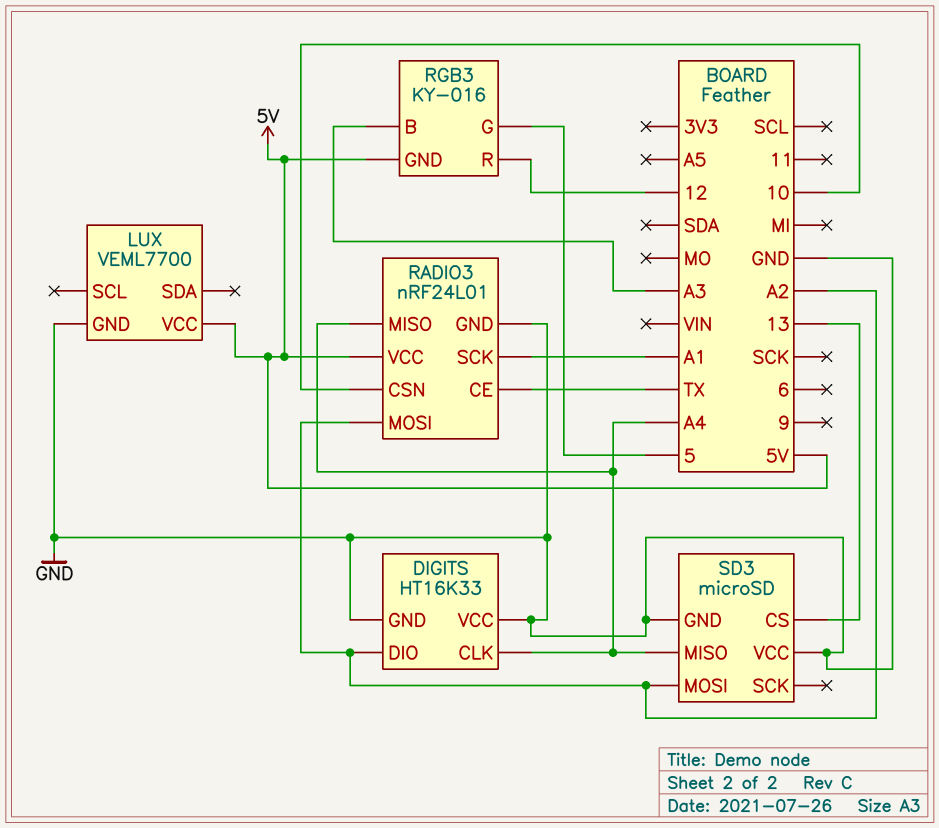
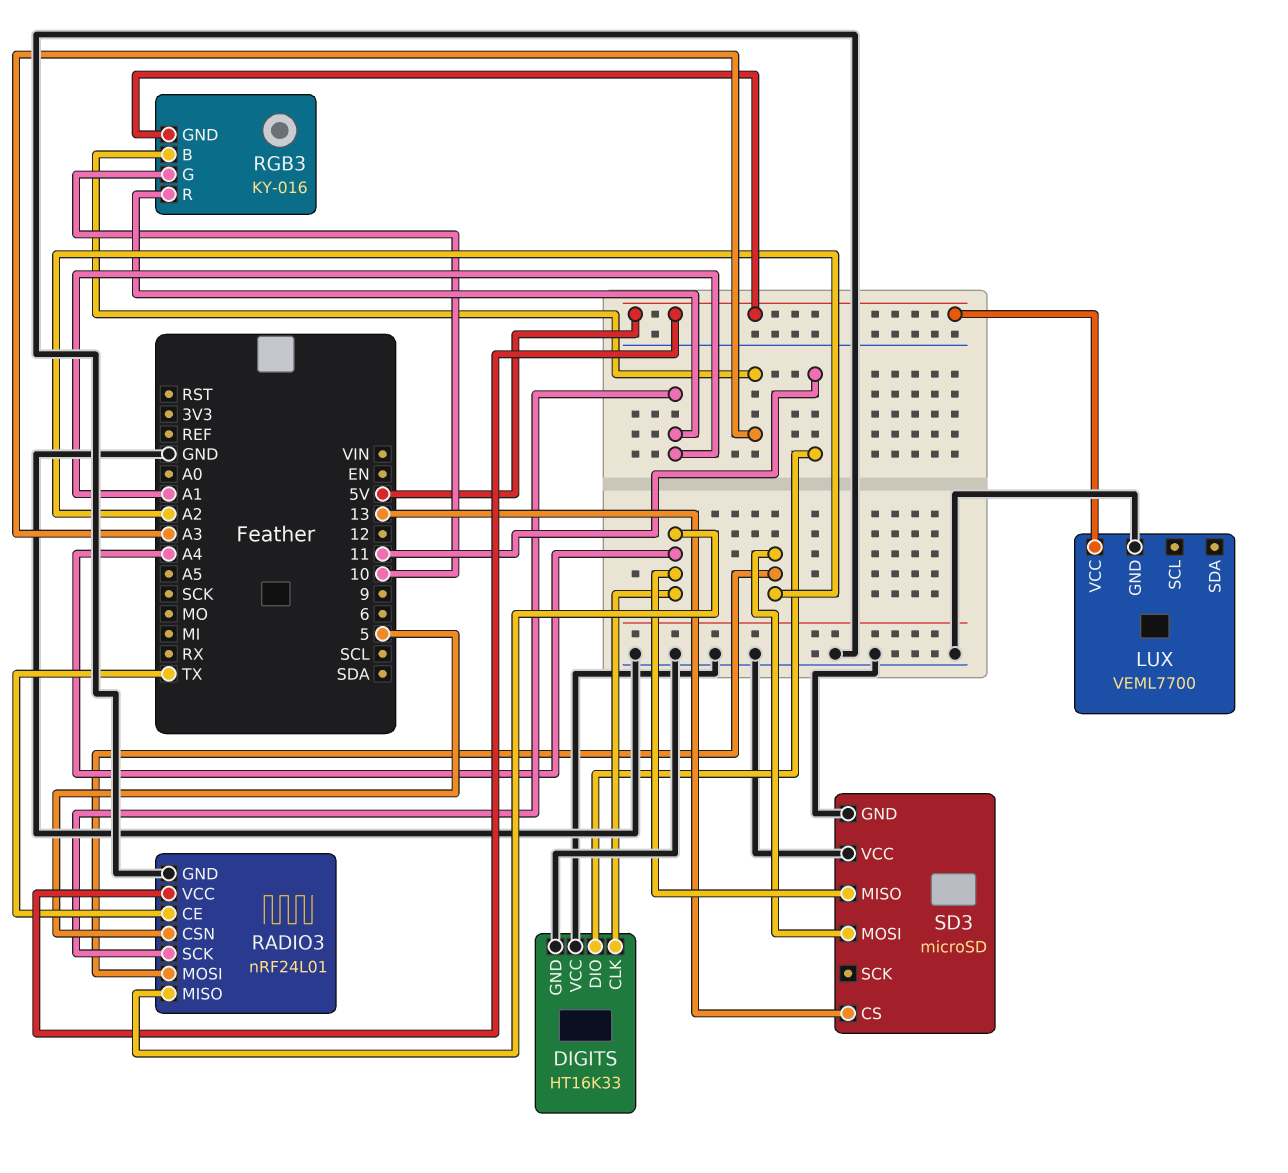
DIGITS pin DIO: A2 -> 11
RADIO3 pin CSN: 10 -> 5
RGB3 pin G: 5 -> 10
RGB3 pin R: 12 -> A1

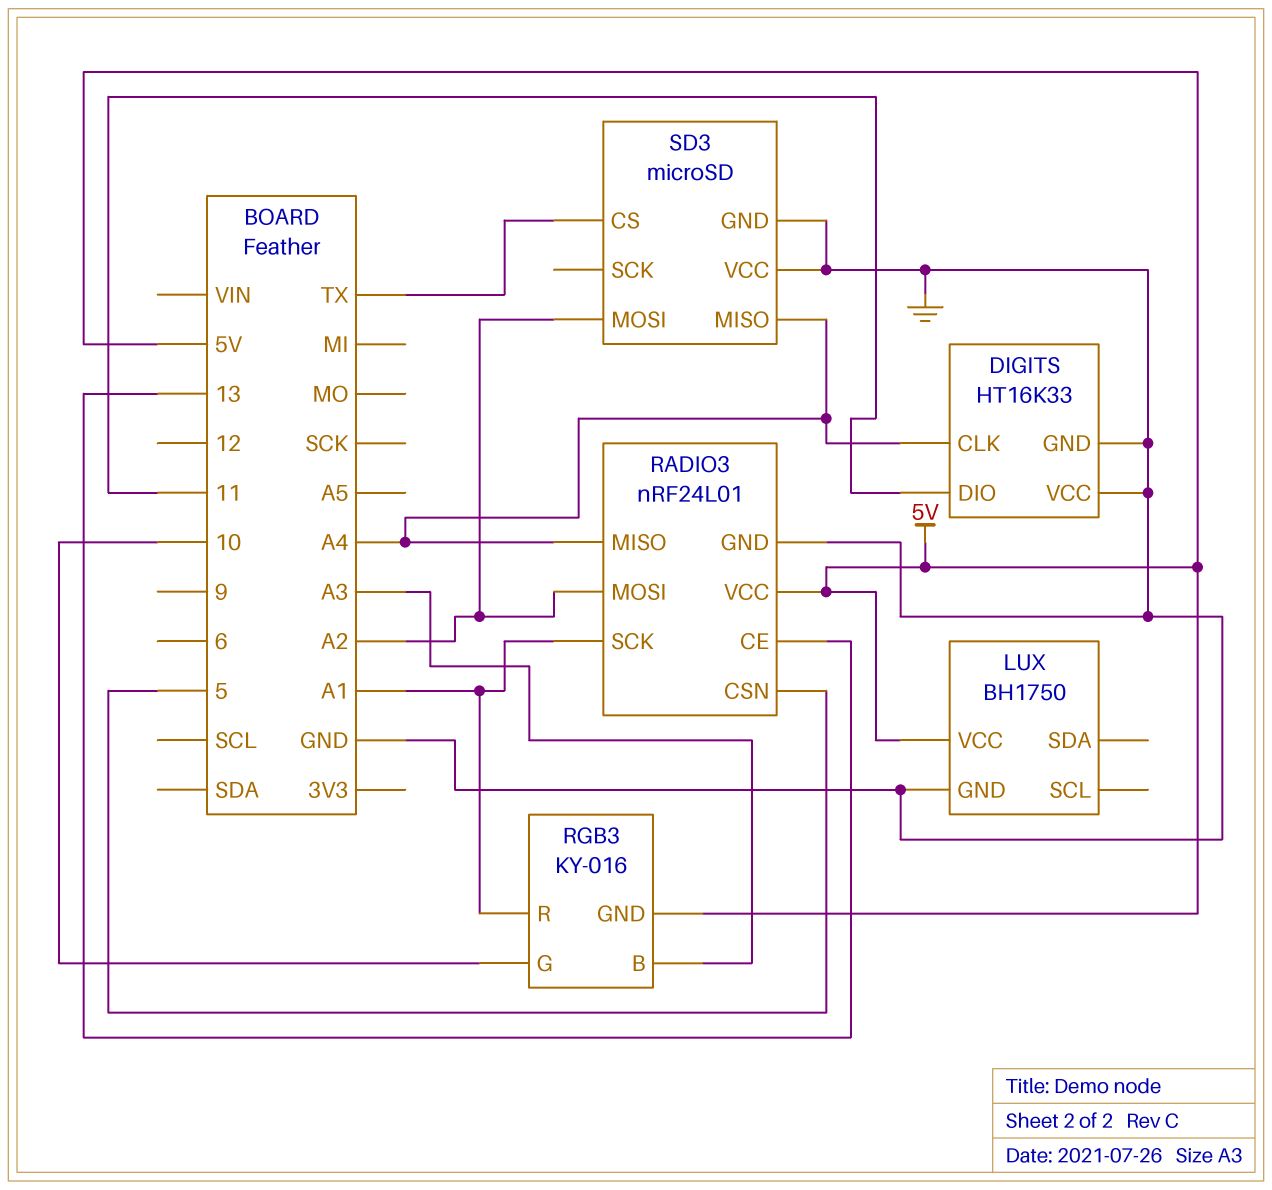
LUX: VEML7700 -> BH1750
RADIO3 pin CE: TX -> 13
SD3 pin CS: 13 -> TX

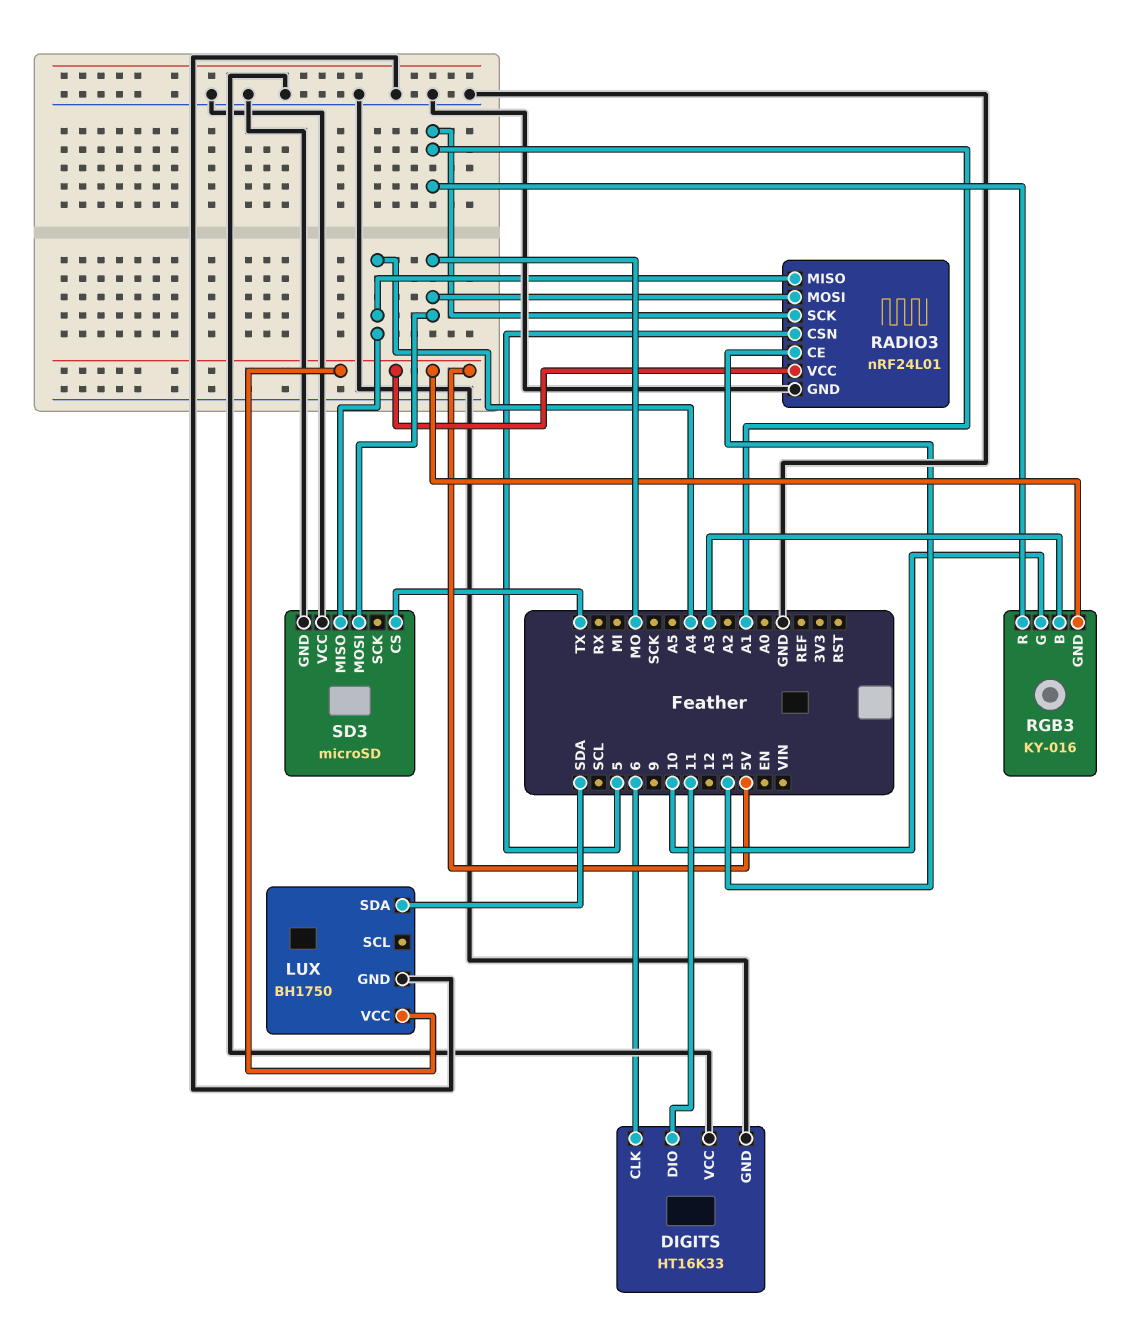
DIGITS pin CLK: A4 -> 6
LUX pin SDA: none -> SDA
RADIO3 pin MOSI: A2 -> MO
SD3 pin MOSI: A2 -> MO

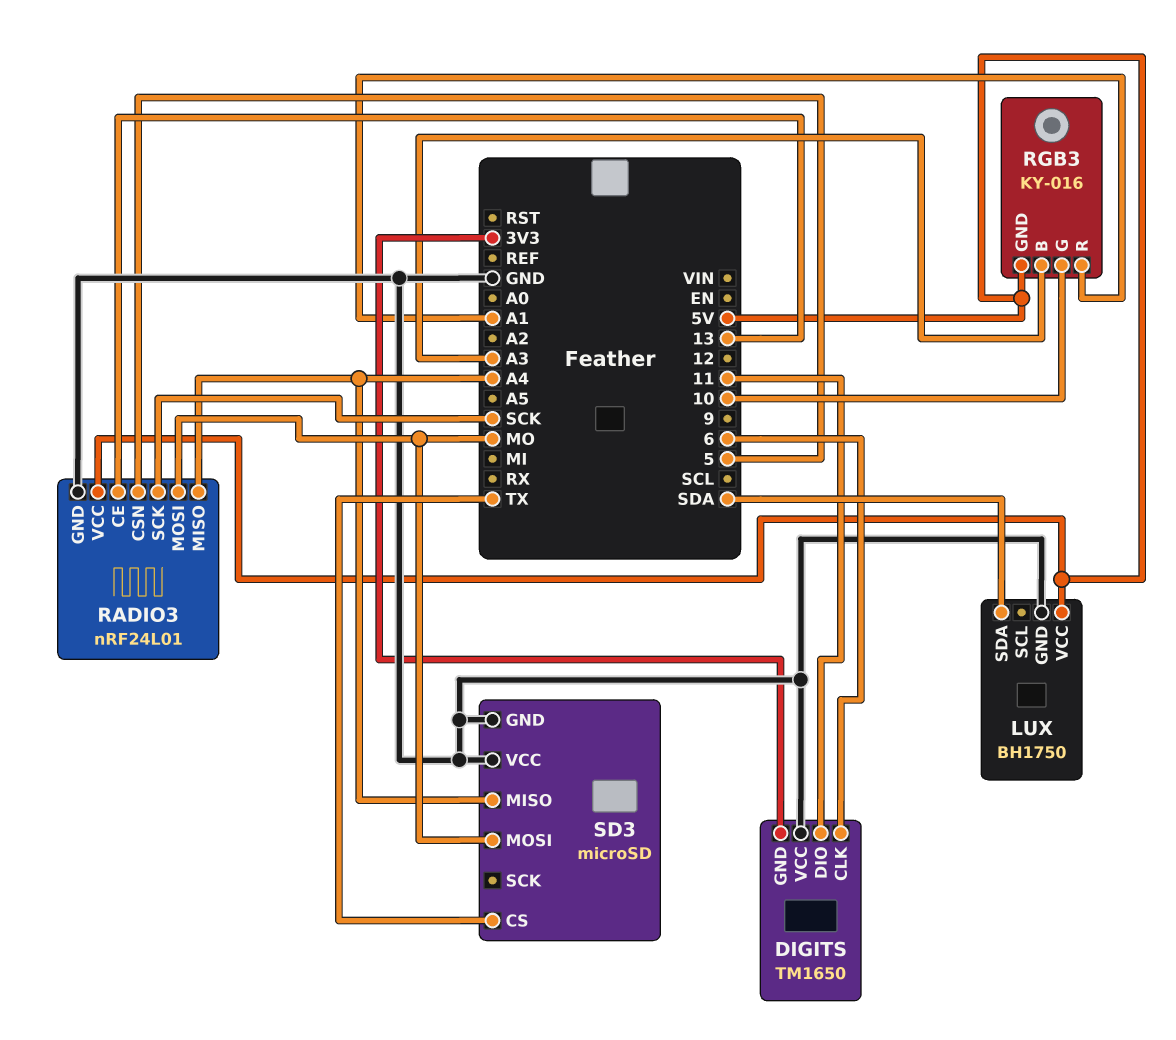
DIGITS: HT16K33 -> TM1650
DIGITS pin GND: GND -> 3V3
RADIO3 pin SCK: A1 -> SCK

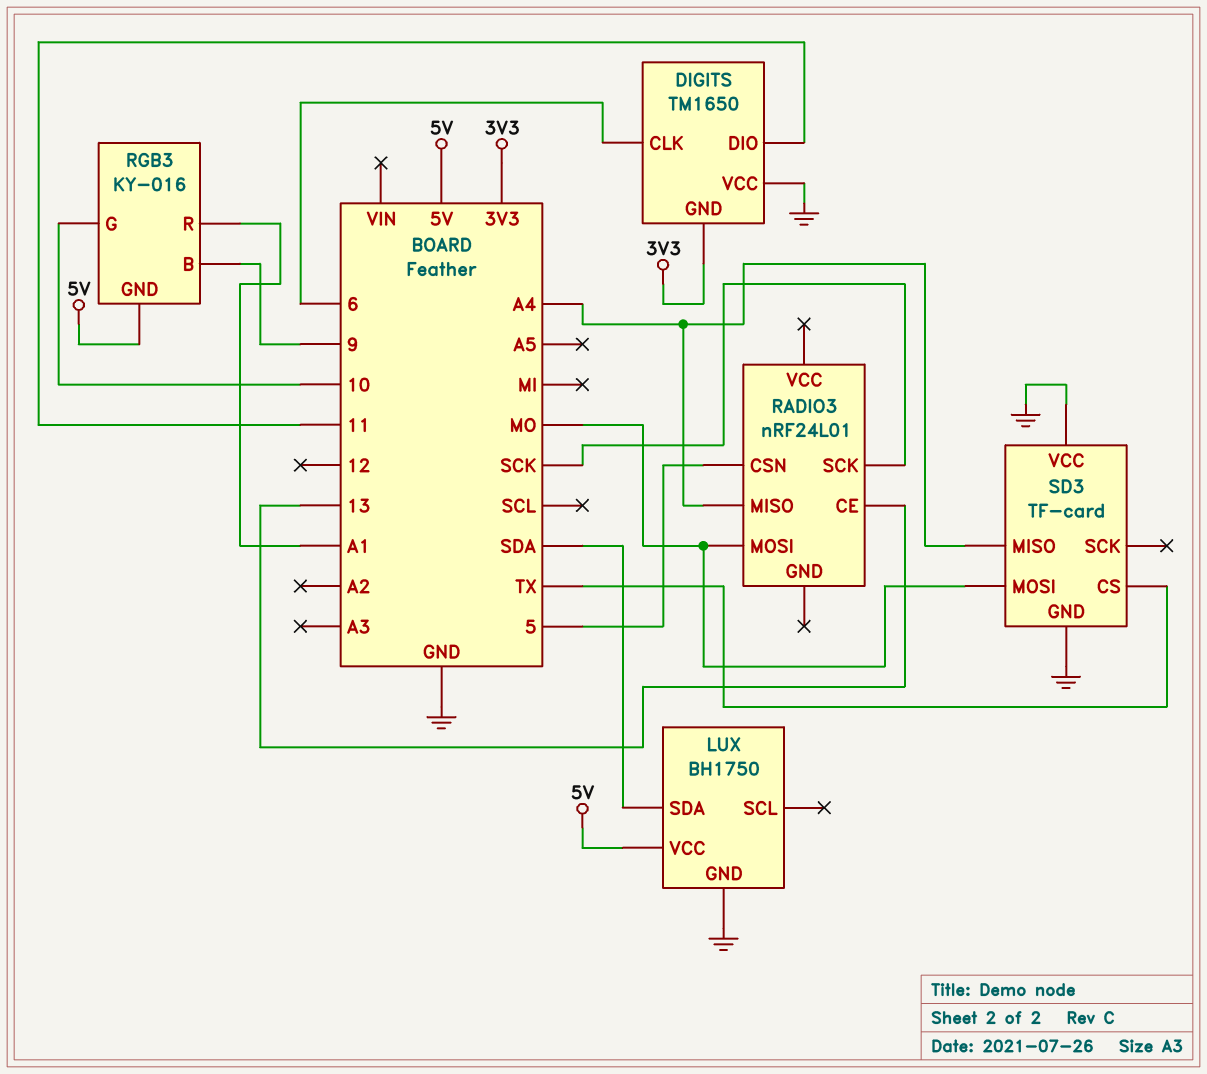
RADIO3 pin GND: GND -> none
RADIO3 pin VCC: 5V -> none
RGB3 pin B: A3 -> 9
SD3: microSD -> TF-card

